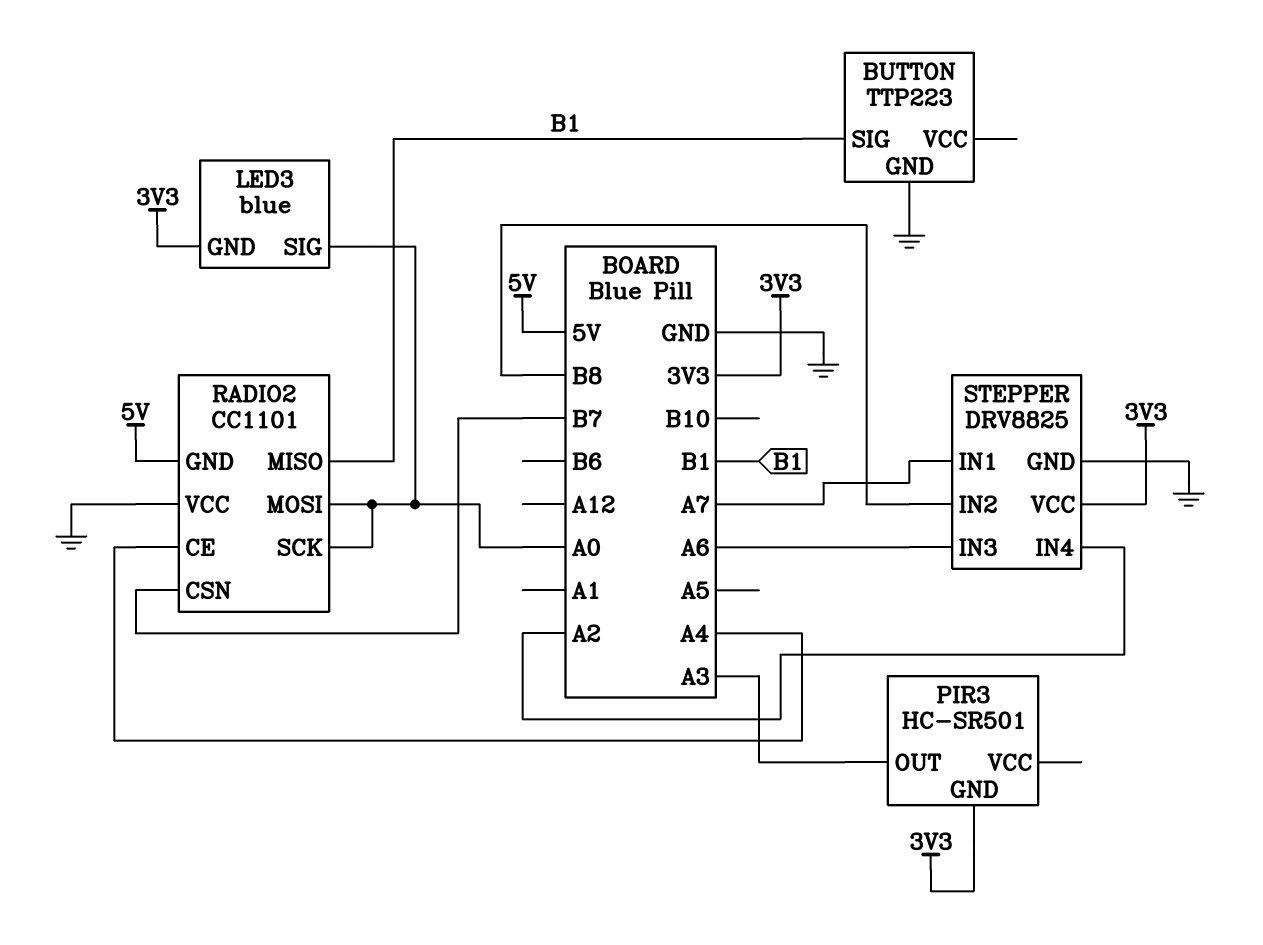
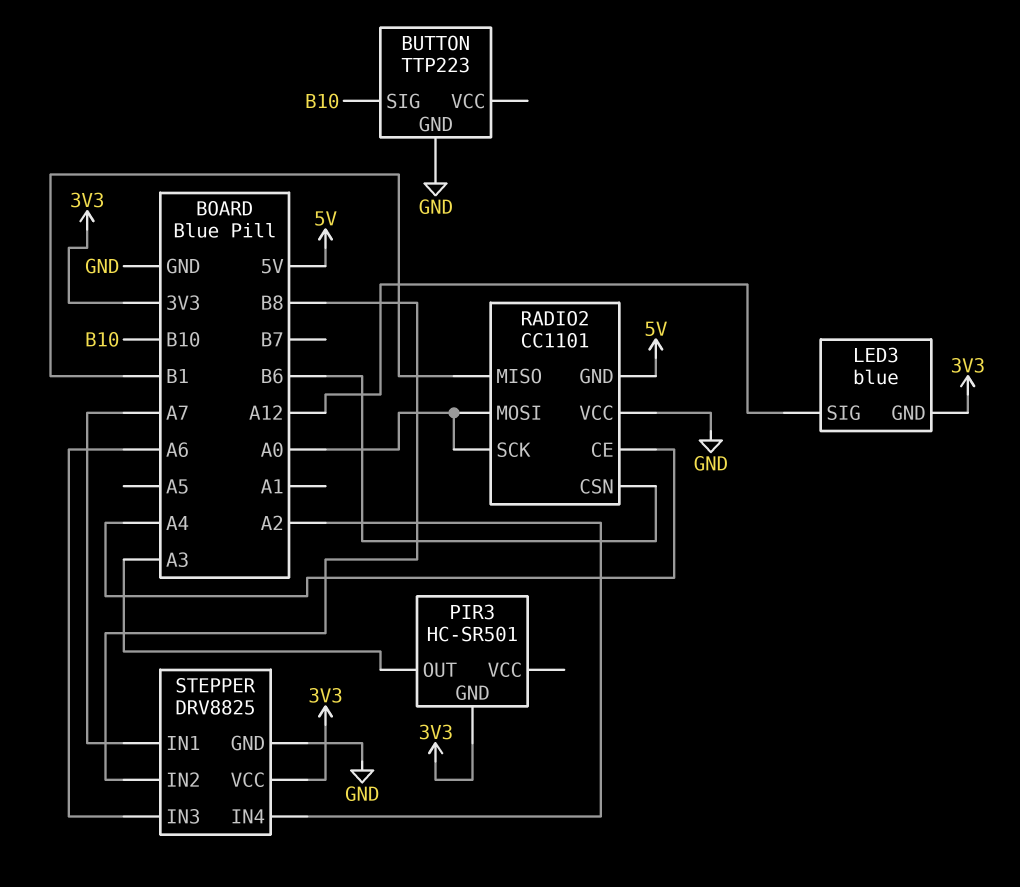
BUTTON pin SIG: B1 -> B10
LED3 pin SIG: A0 -> A12
RADIO2 pin CSN: B7 -> B6

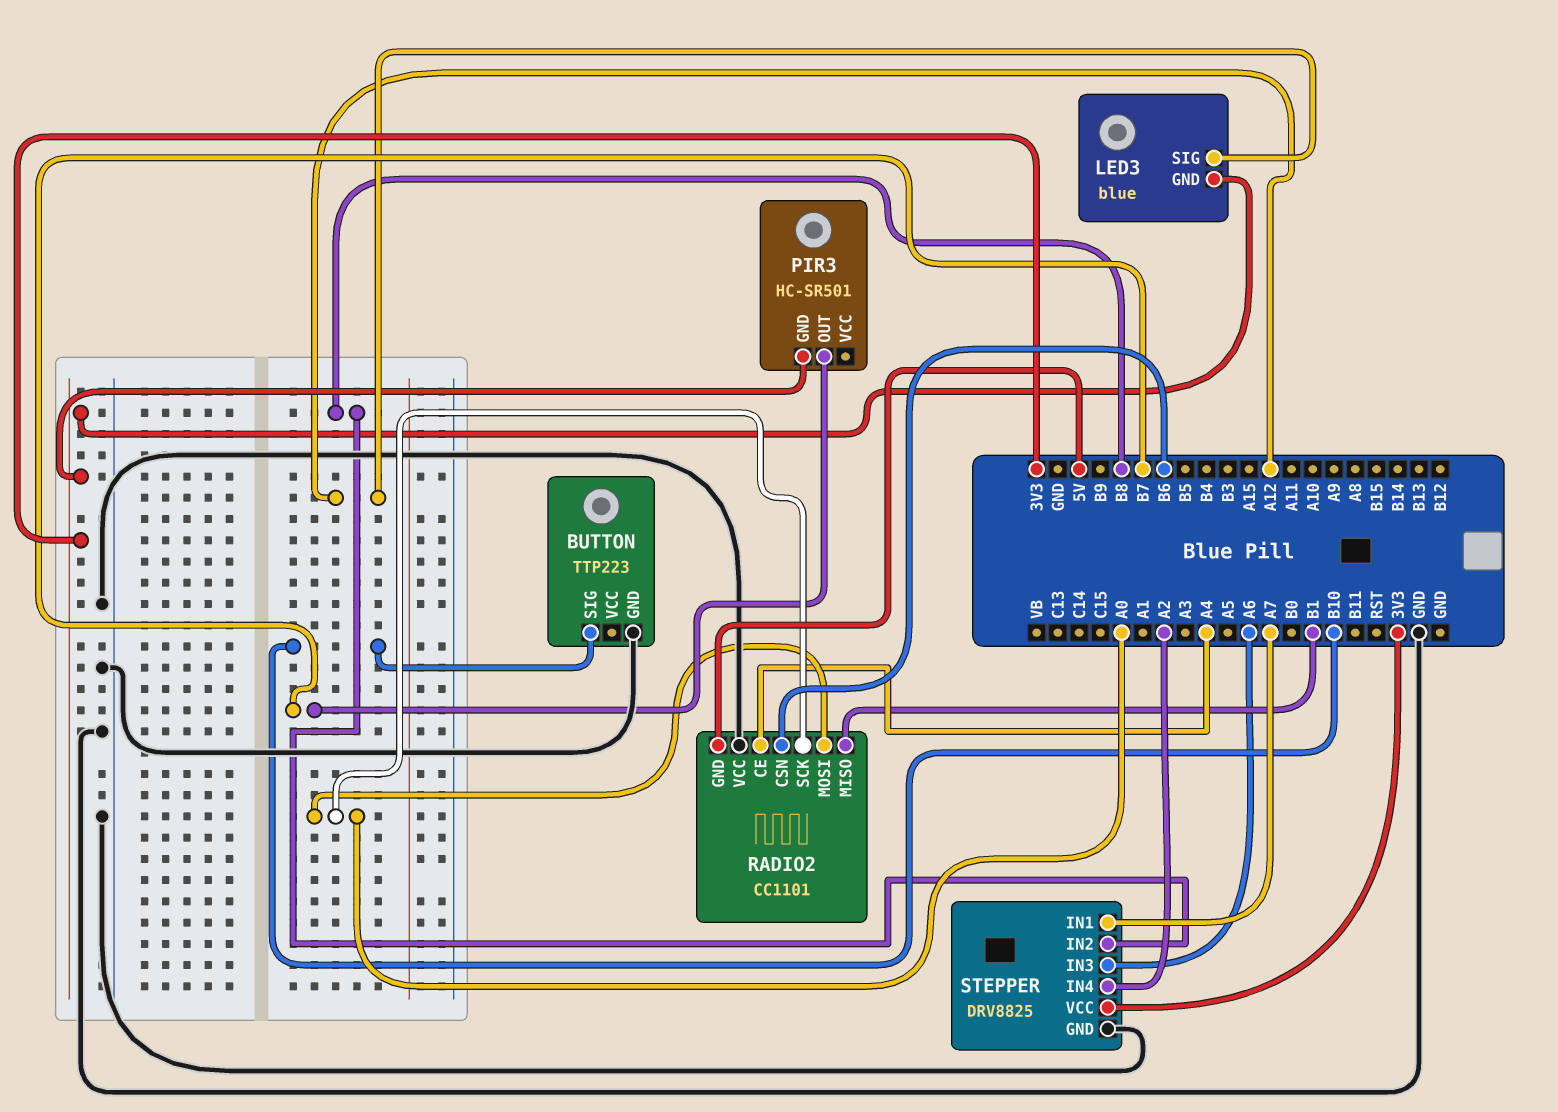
PIR3 pin OUT: A3 -> B7

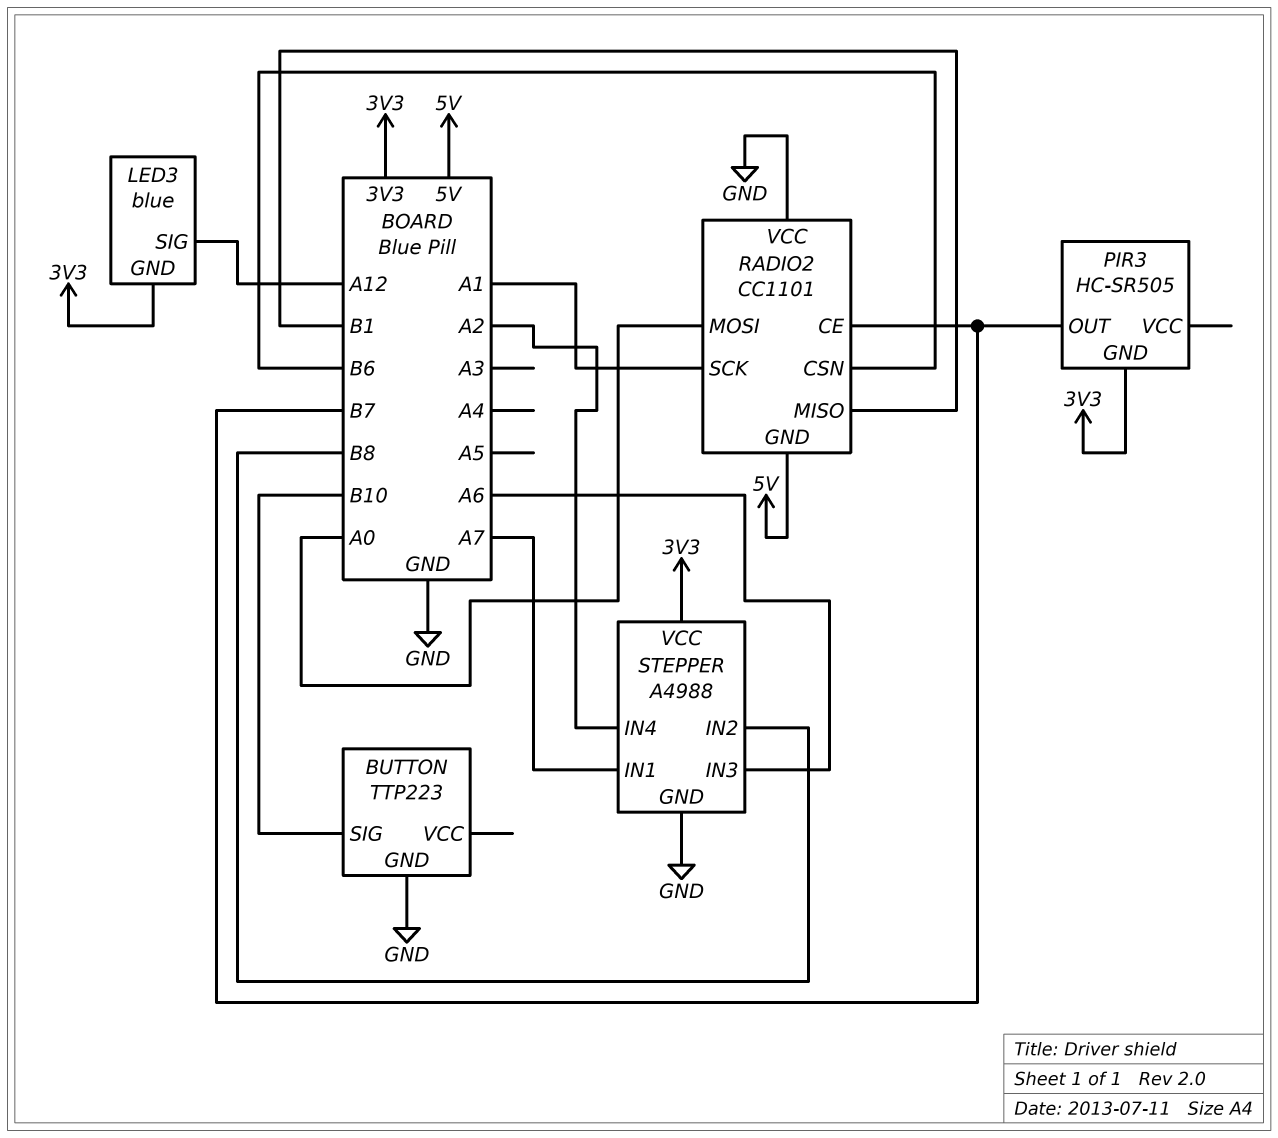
PIR3: HC-SR501 -> HC-SR505
RADIO2 pin CE: A4 -> B7
RADIO2 pin SCK: A0 -> A1
STEPPER: DRV8825 -> A4988

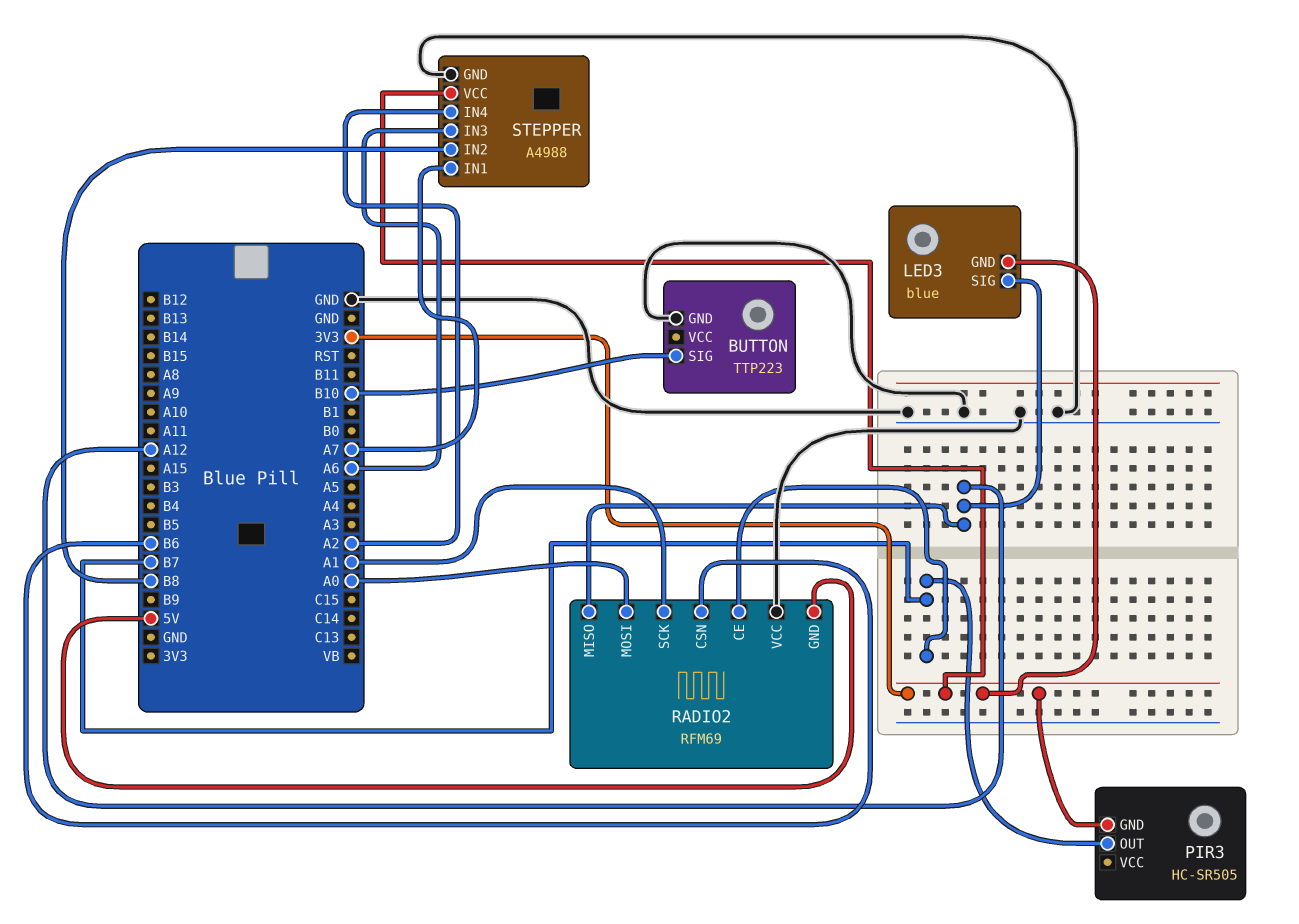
RADIO2: CC1101 -> RFM69
RADIO2 pin MISO: B1 -> A12

